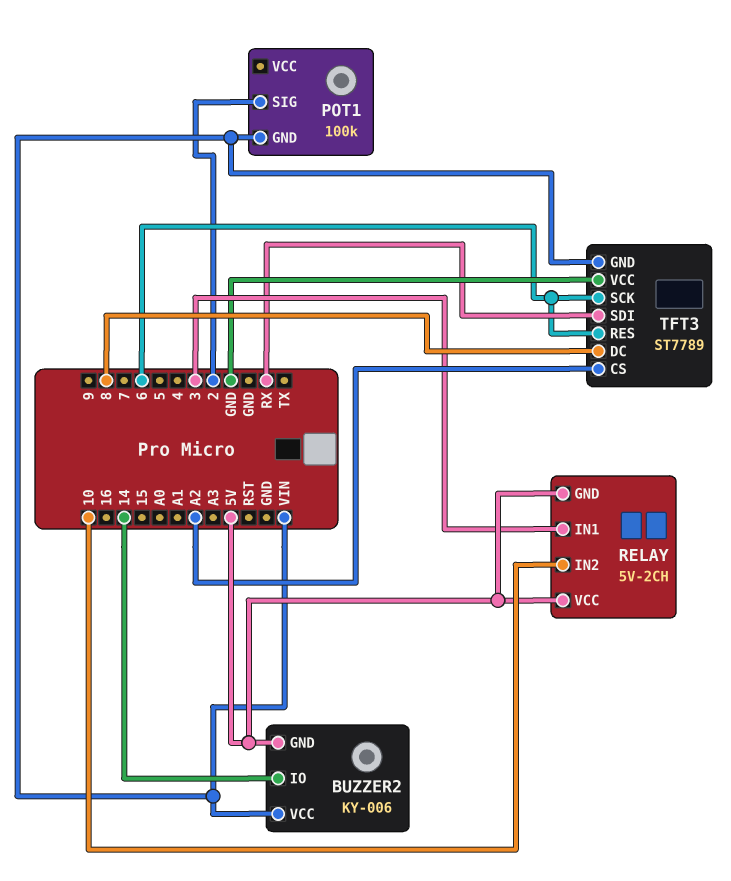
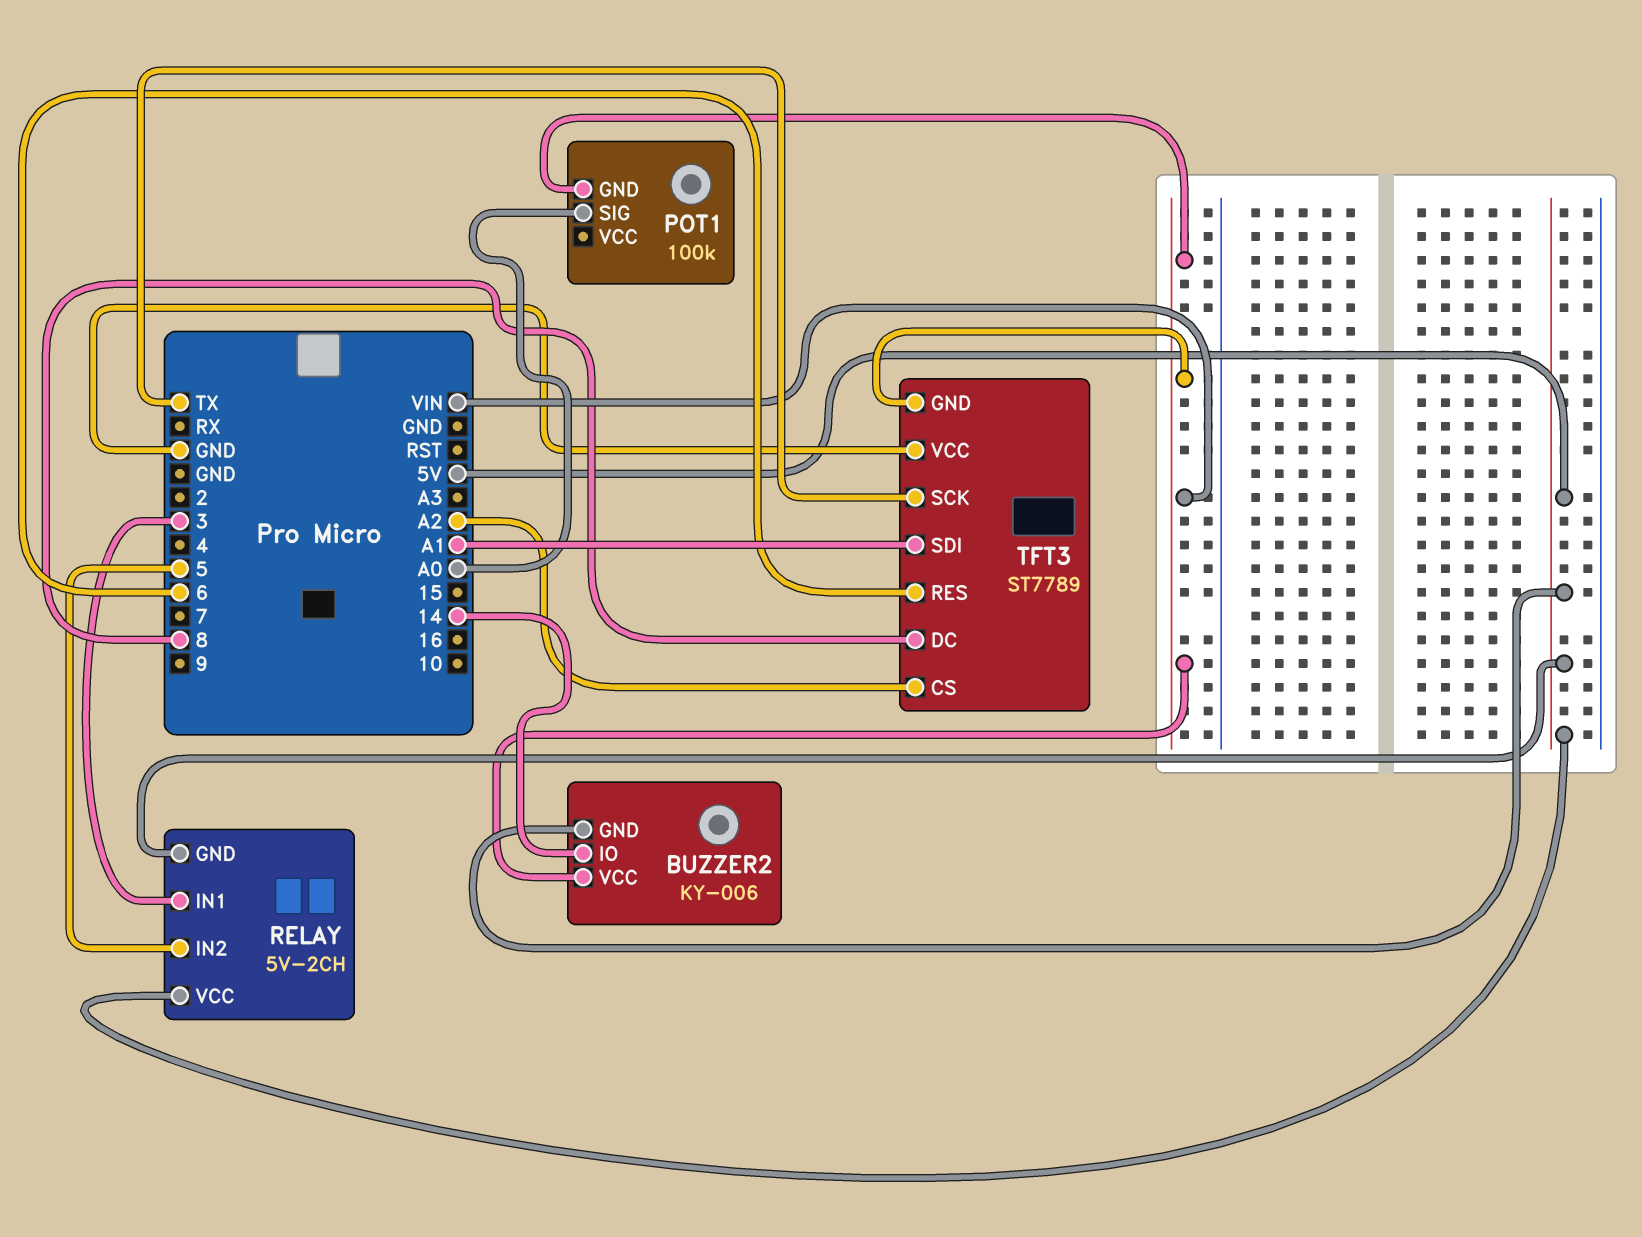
POT1 pin SIG: 2 -> A0
RELAY pin IN2: 10 -> 5
TFT3 pin SCK: 6 -> TX
TFT3 pin SDI: RX -> A1

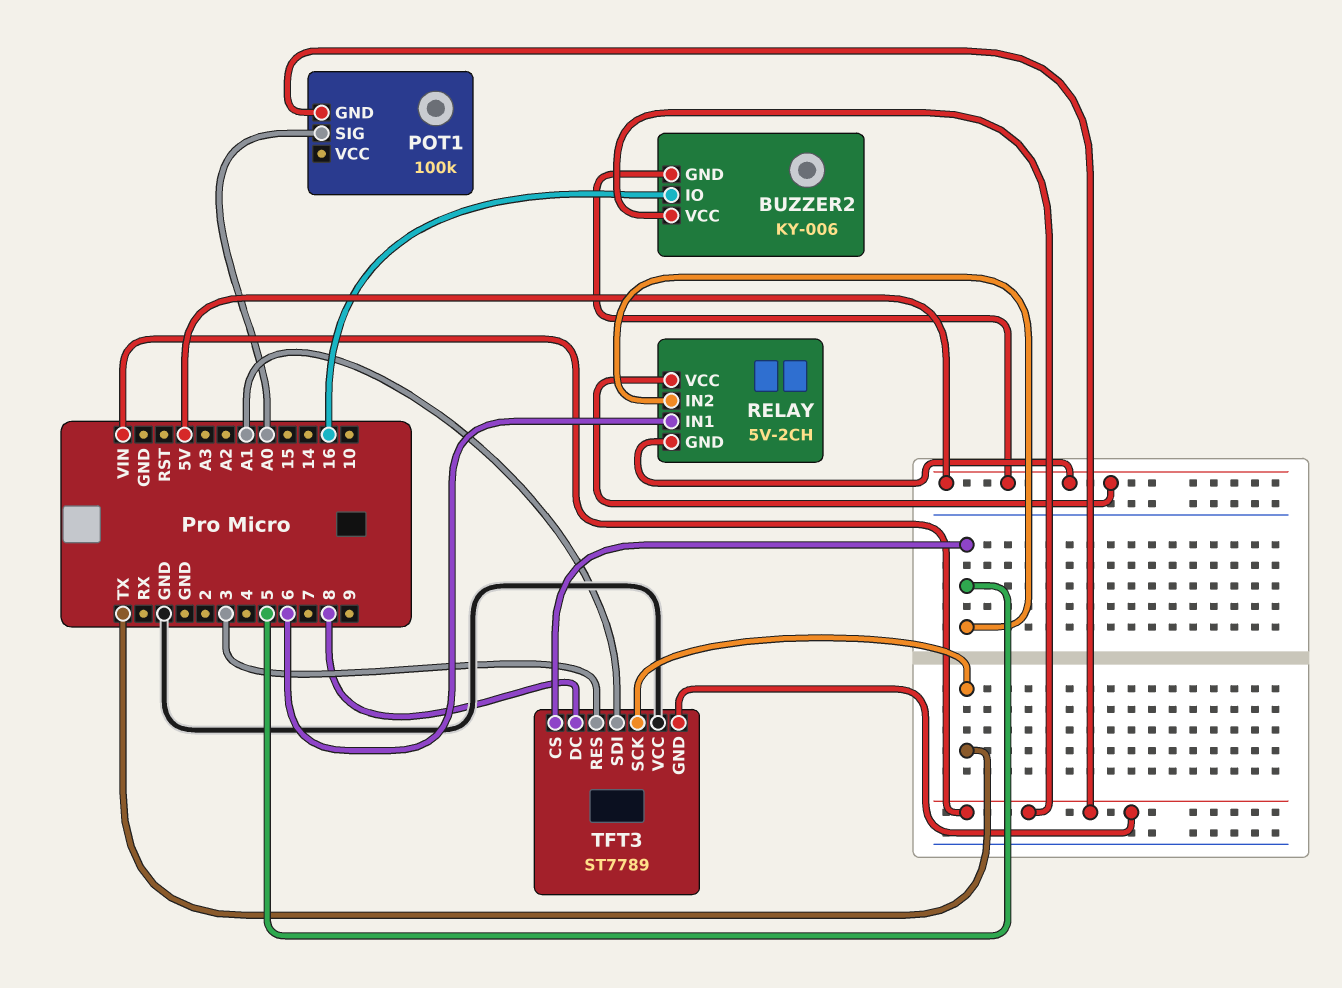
BUZZER2 pin IO: 14 -> 16
RELAY pin IN1: 3 -> 6
TFT3 pin CS: A2 -> 5
TFT3 pin RES: 6 -> 3

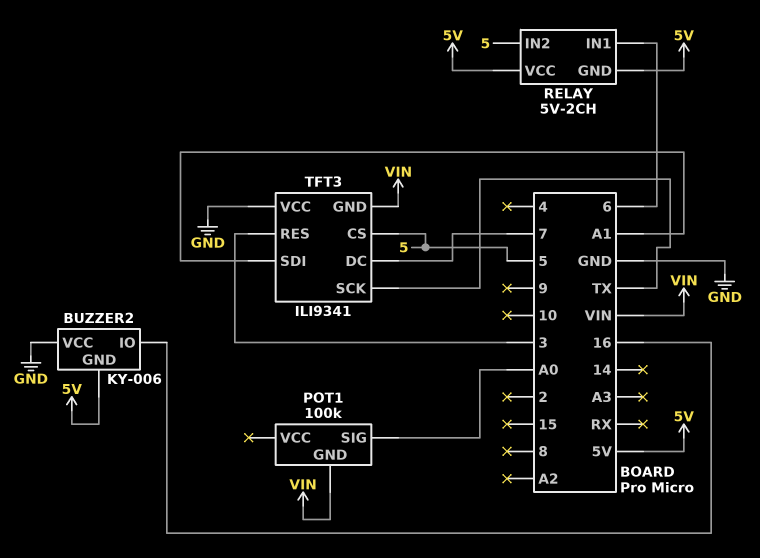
BUZZER2 pin VCC: VIN -> GND
TFT3: ST7789 -> ILI9341
TFT3 pin DC: 8 -> 7

